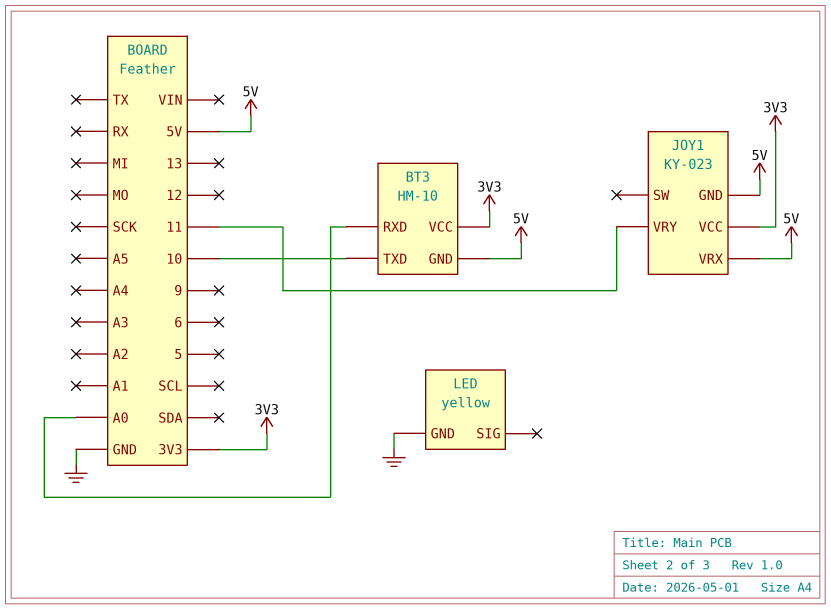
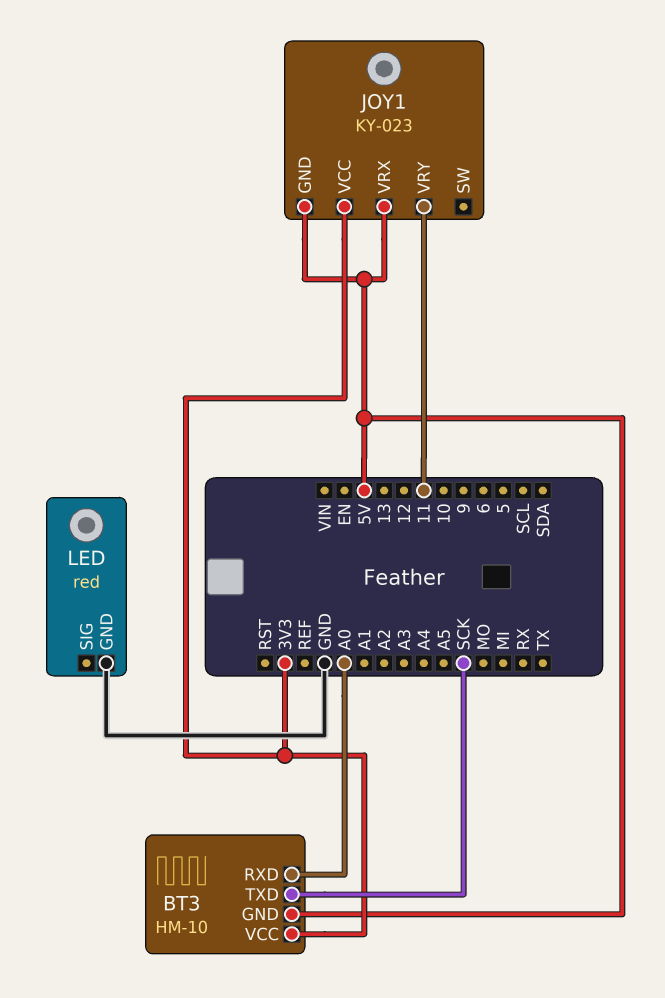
BT3 pin TXD: 10 -> SCK
LED: yellow -> red

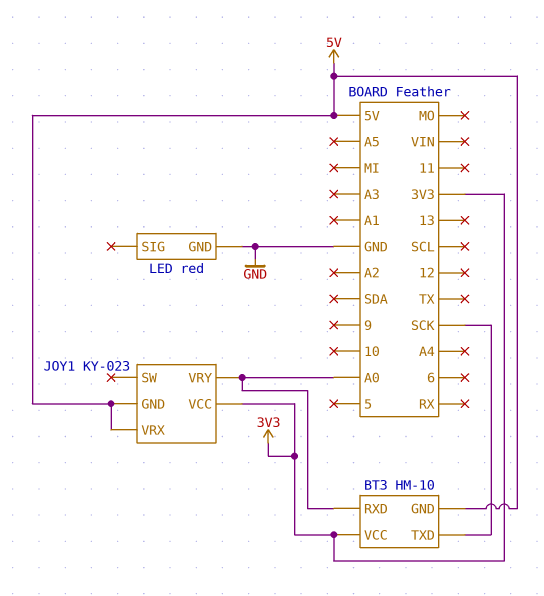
JOY1 pin VRY: 11 -> A0

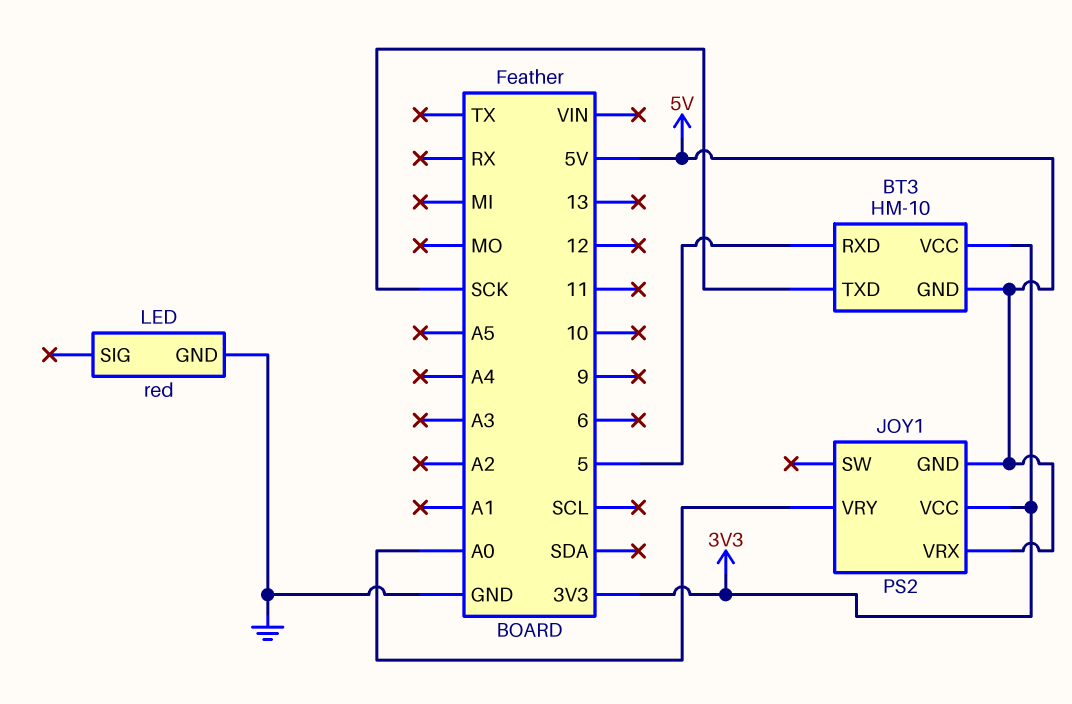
BT3 pin RXD: A0 -> 5
JOY1: KY-023 -> PS2

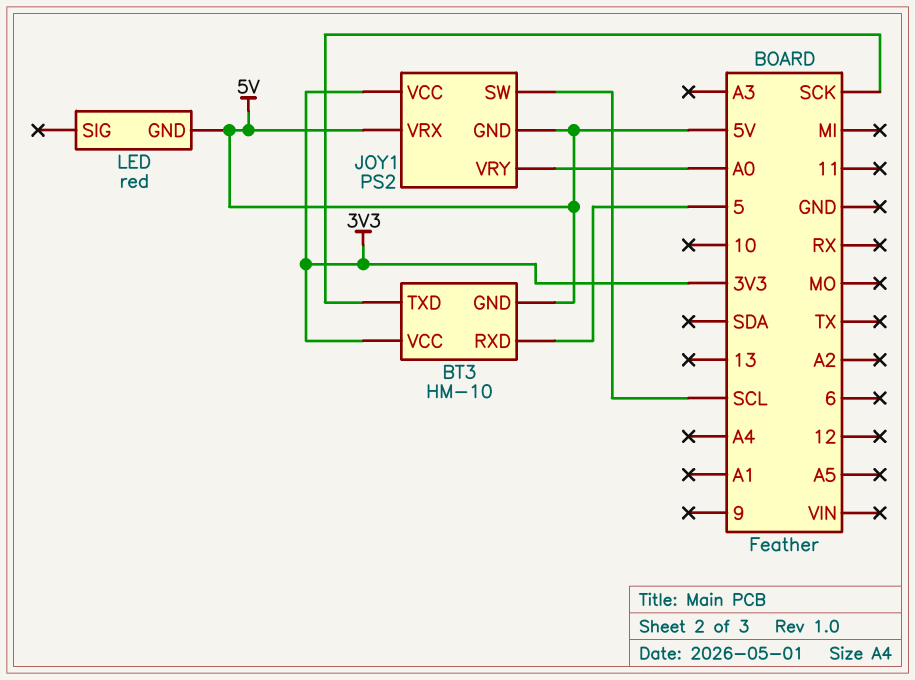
JOY1 pin SW: none -> SCL
LED pin GND: GND -> 5V

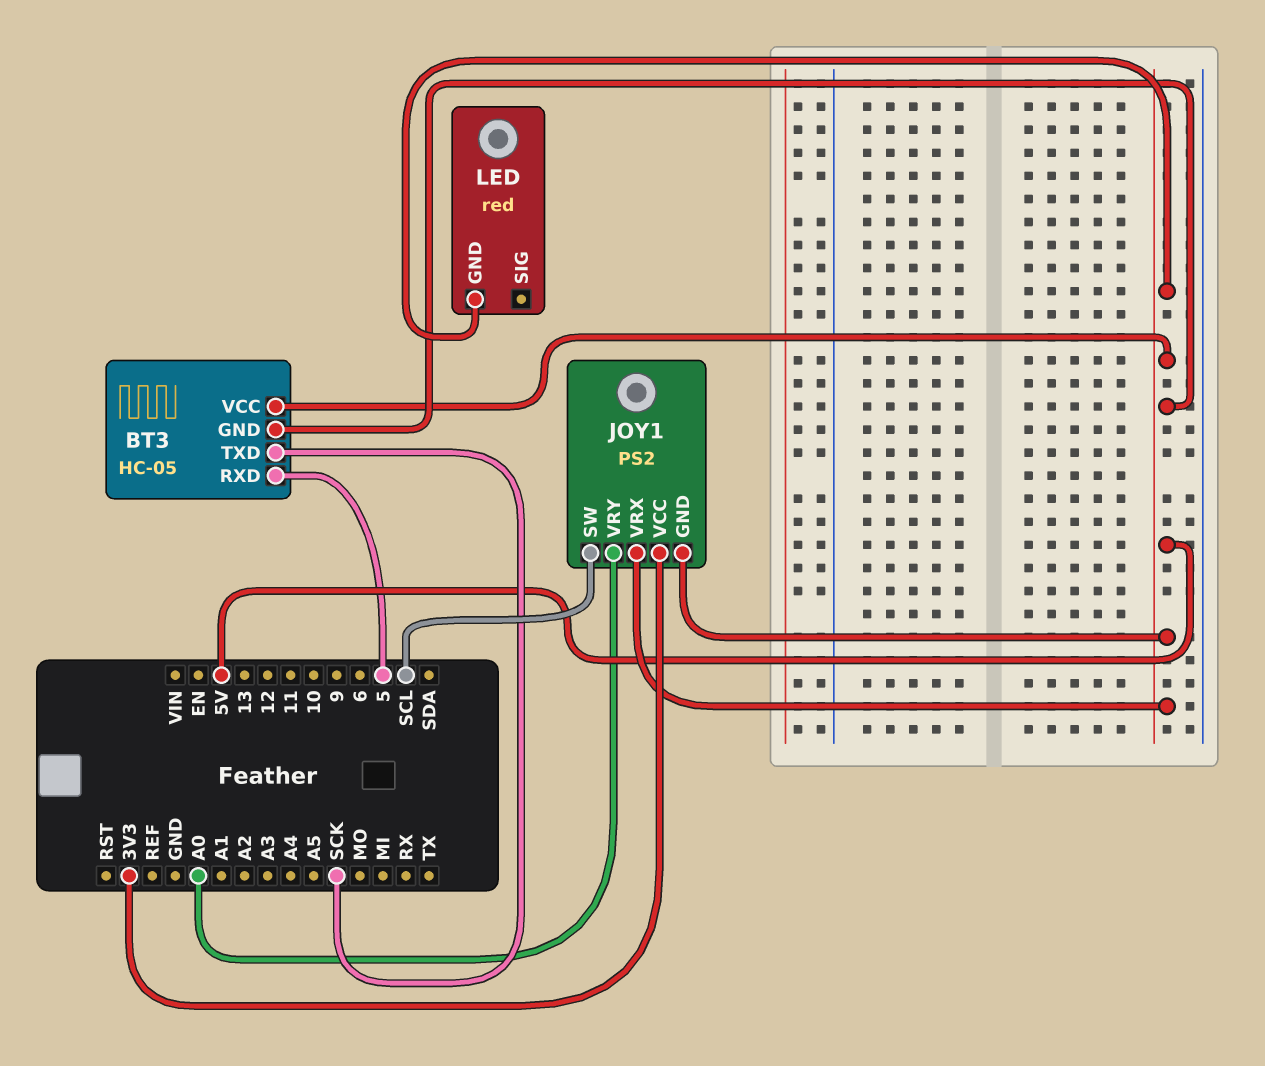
BT3: HM-10 -> HC-05
BT3 pin VCC: 3V3 -> 5V

